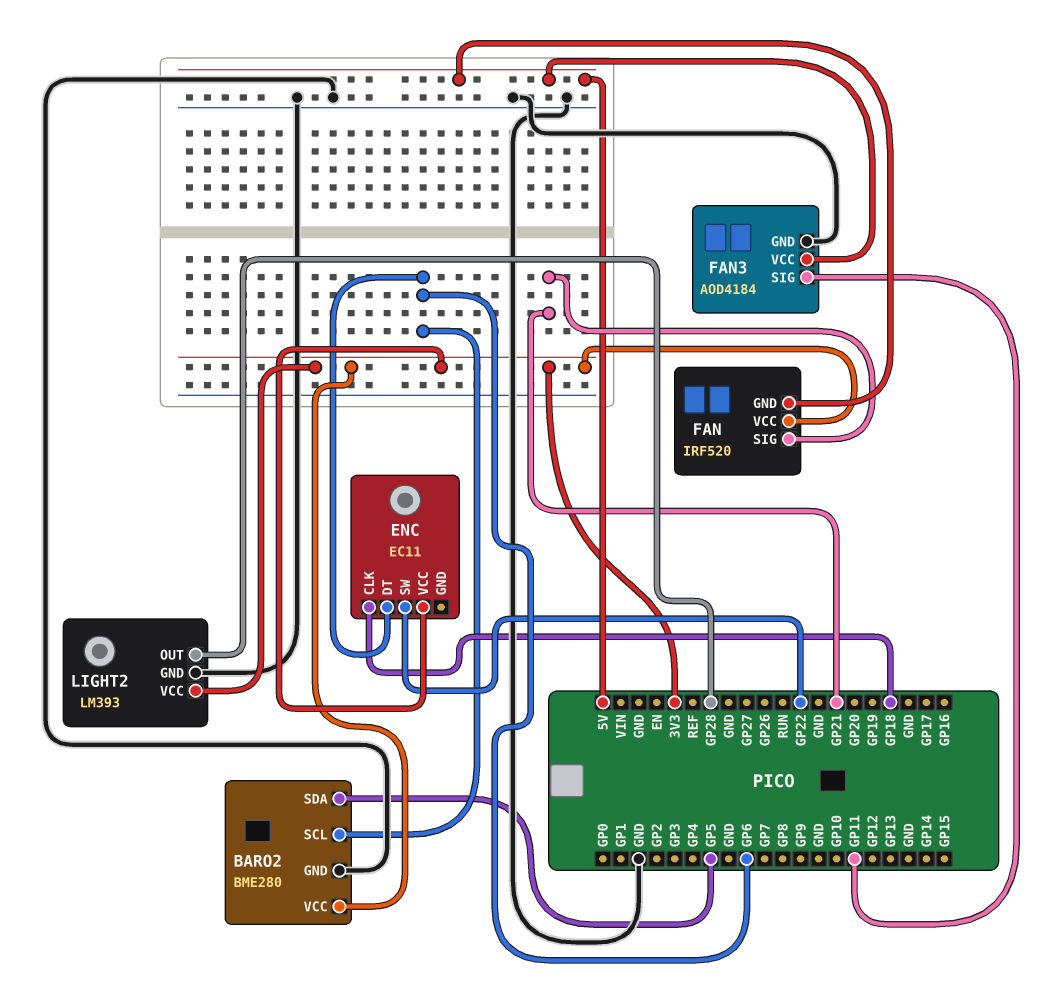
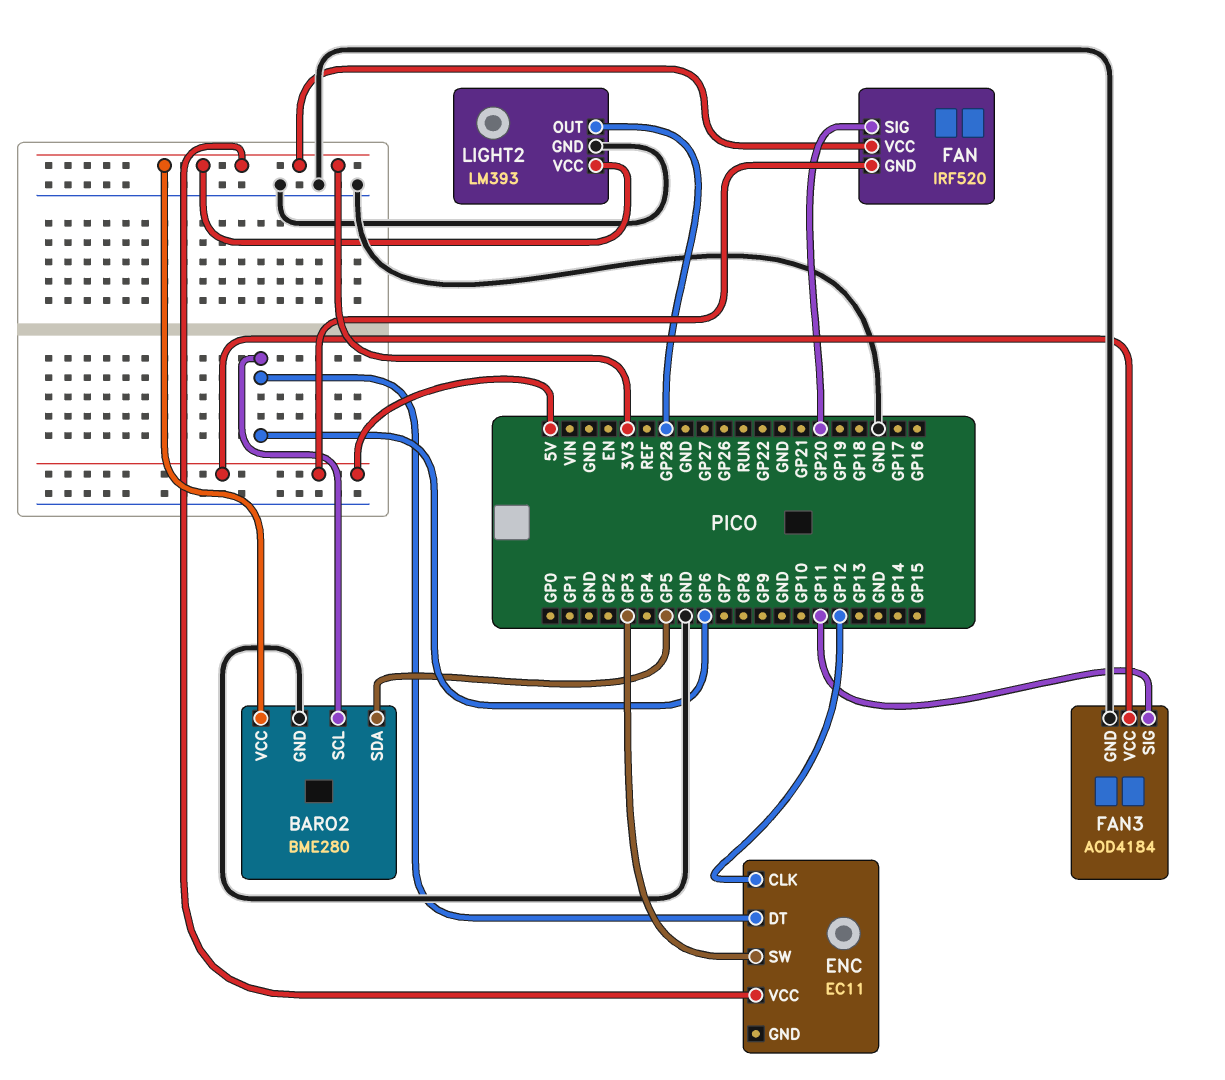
ENC pin CLK: GP18 -> GP12
ENC pin SW: GP22 -> GP3
FAN pin SIG: GP21 -> GP20

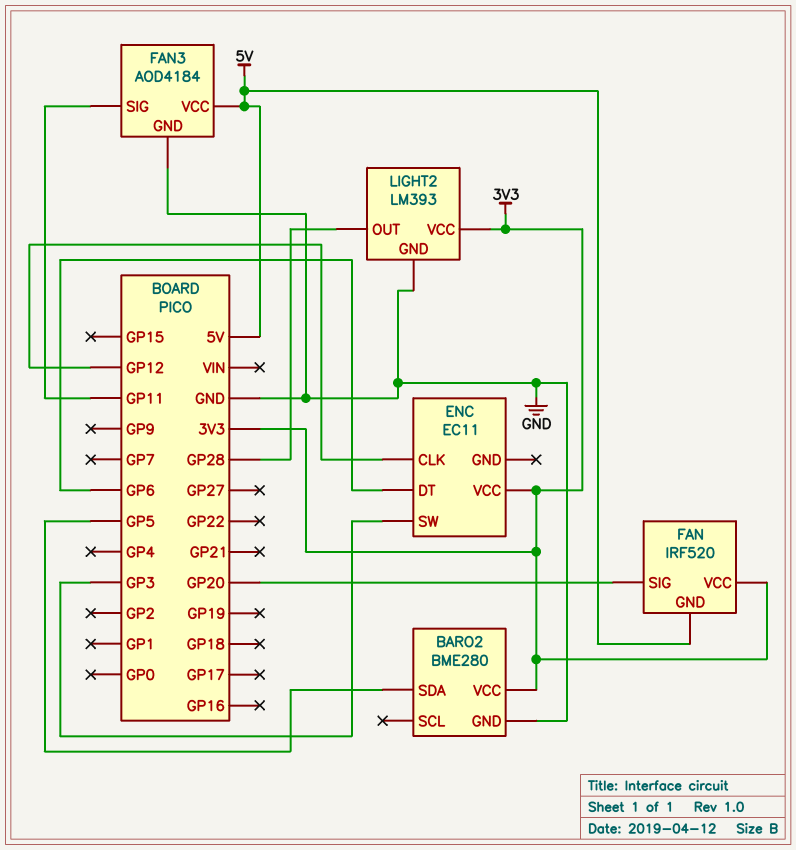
BARO2 pin SCL: GP6 -> none

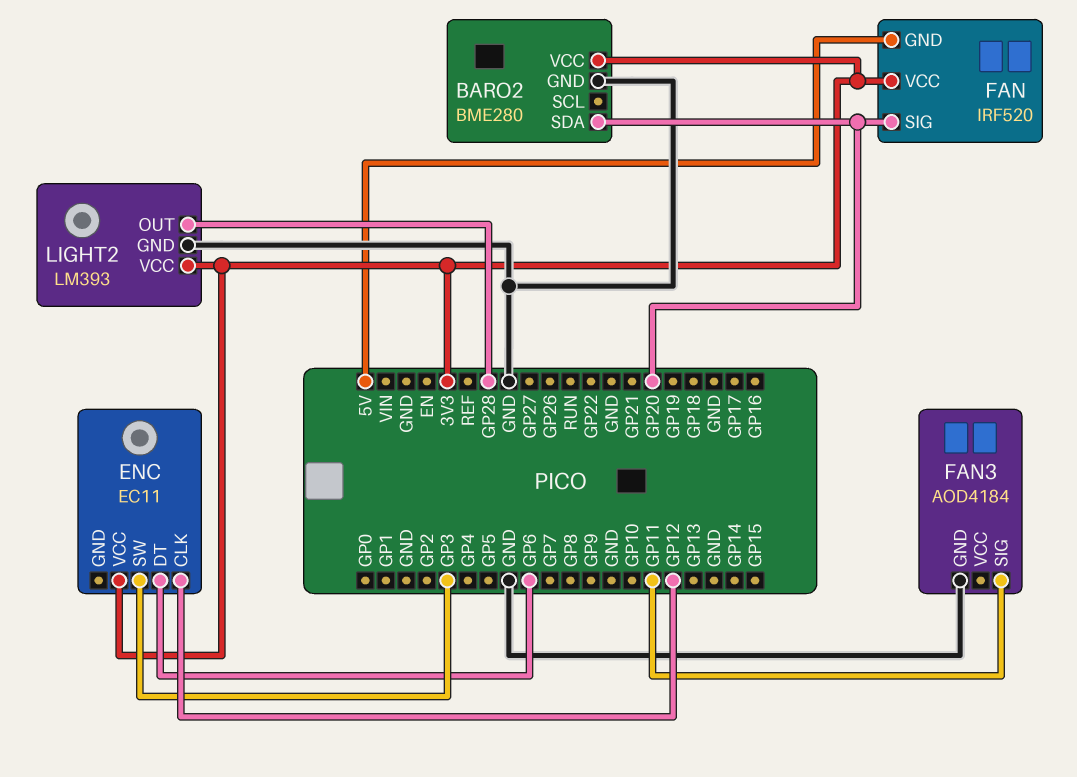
BARO2 pin SDA: GP5 -> GP20
FAN3 pin VCC: 5V -> none

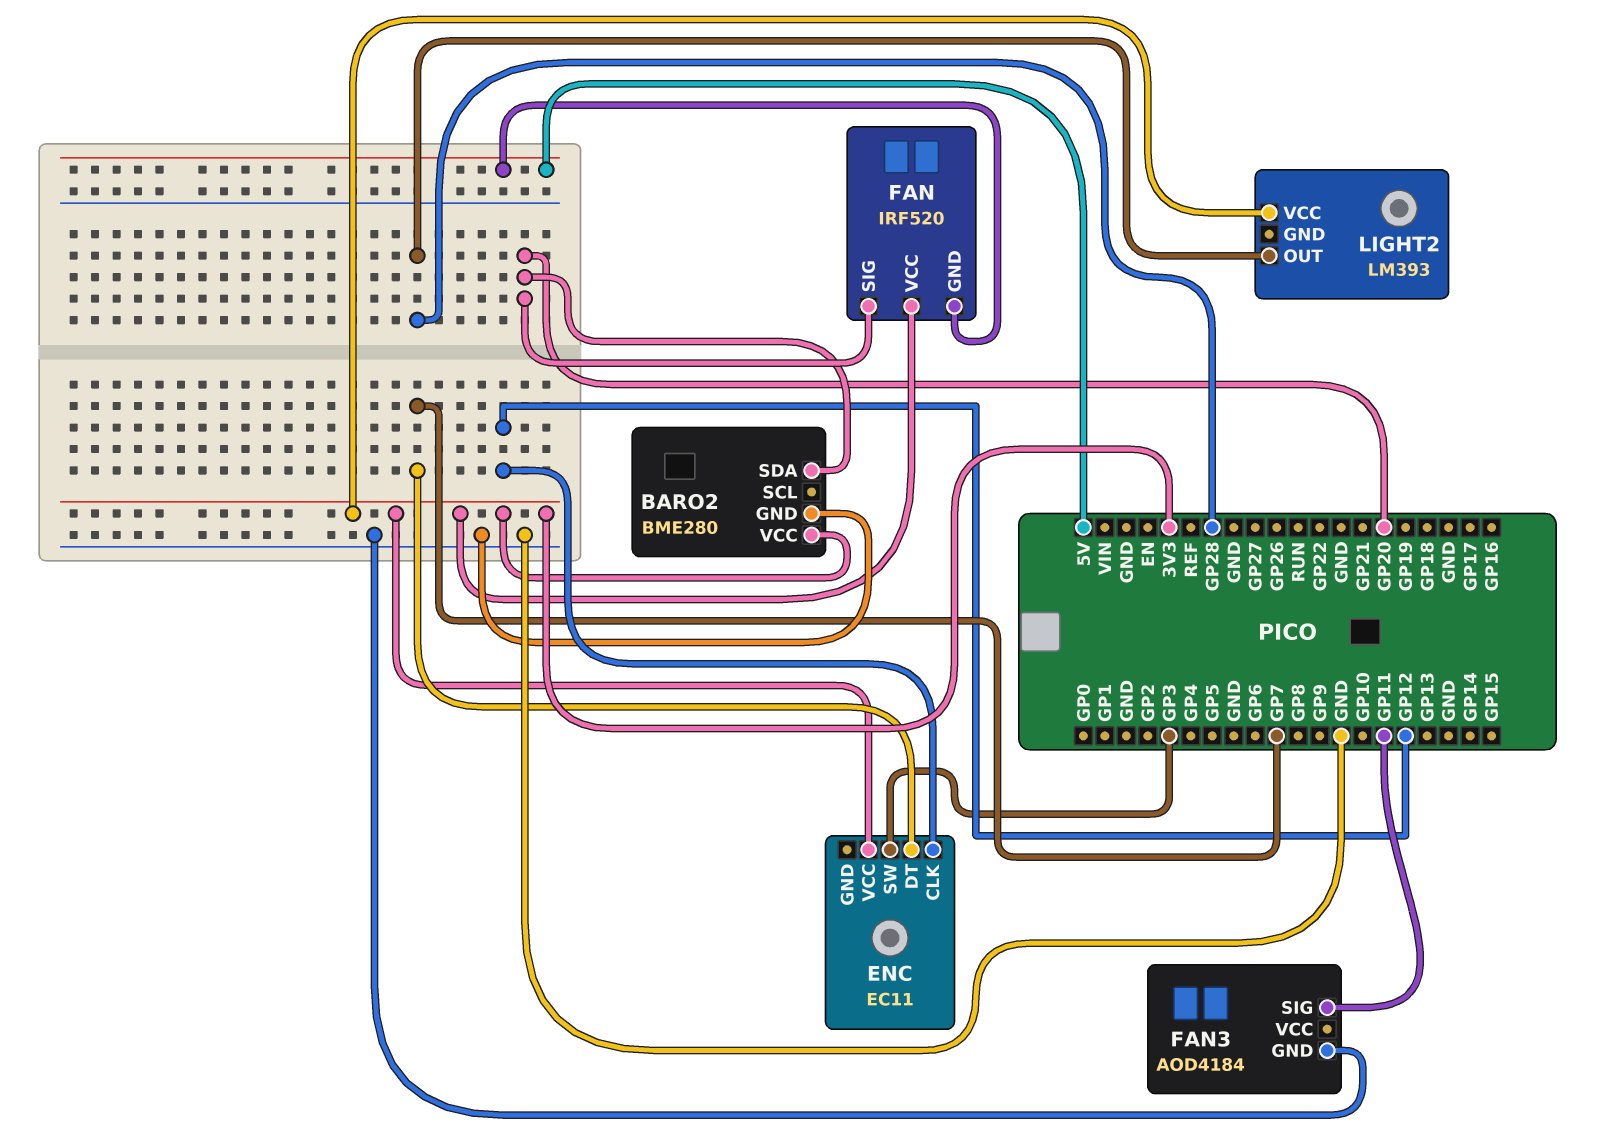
ENC pin DT: GP6 -> GP7
LIGHT2 pin GND: GND -> none

